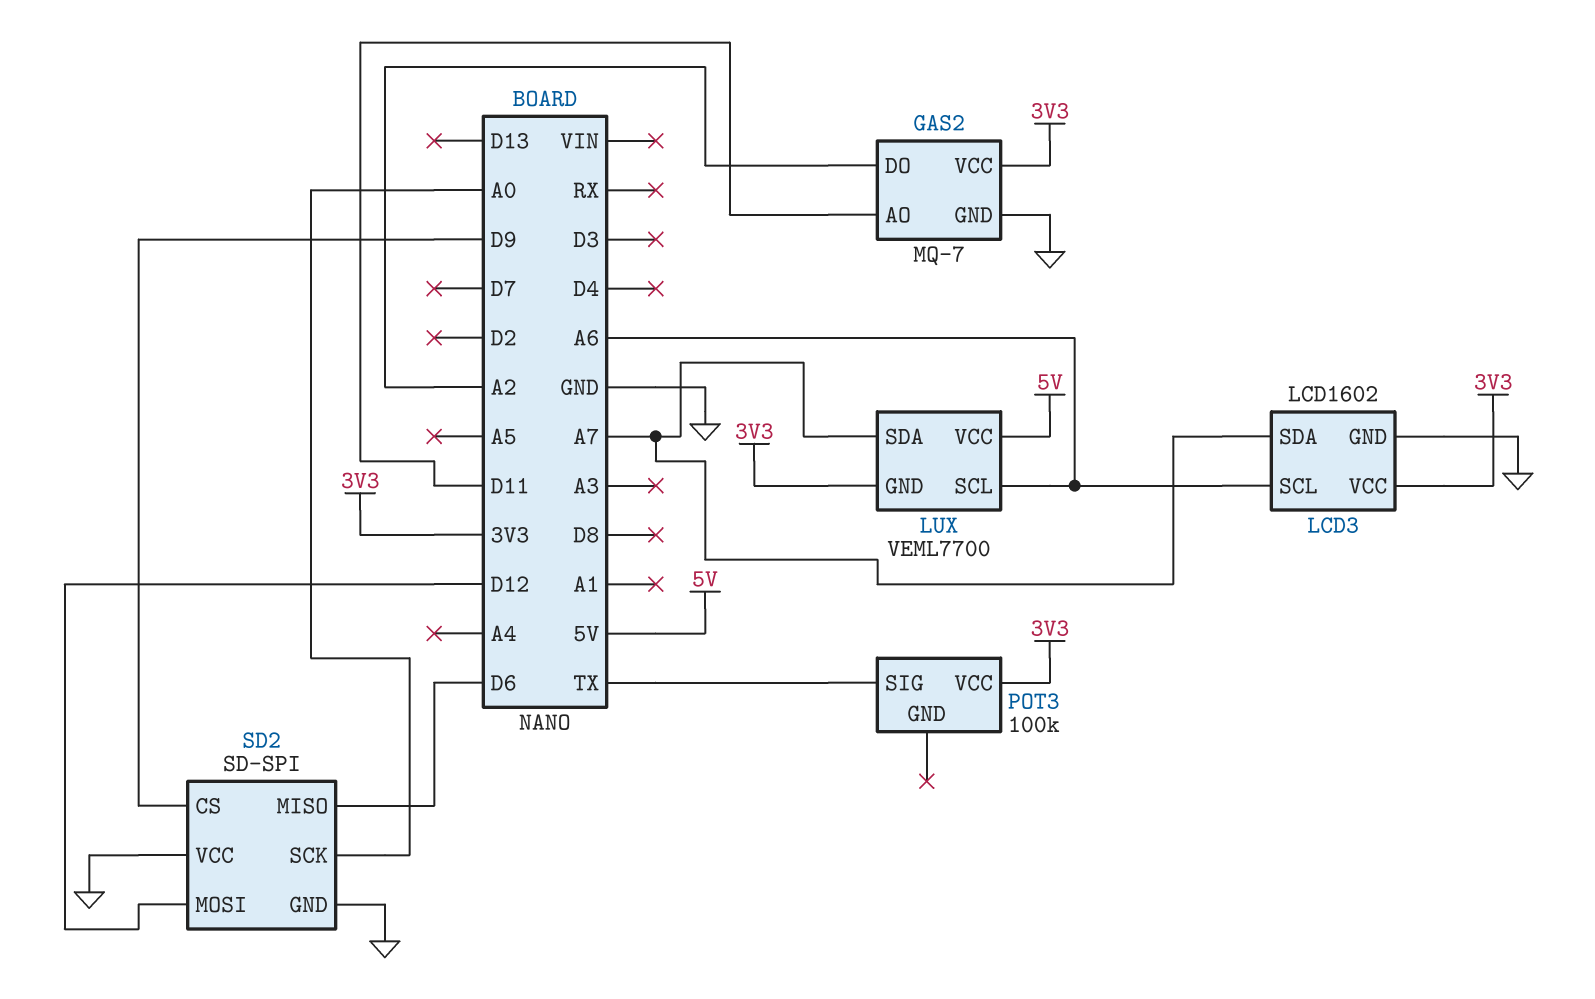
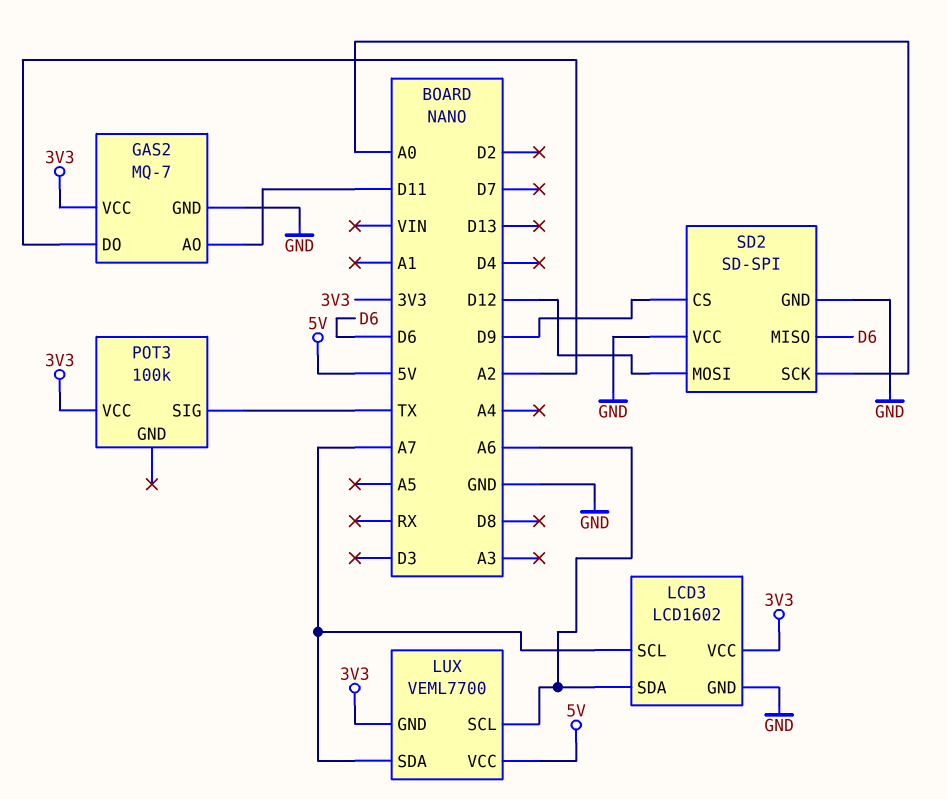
LCD3 pin SCL: A6 -> A7
LCD3 pin SDA: A7 -> A6

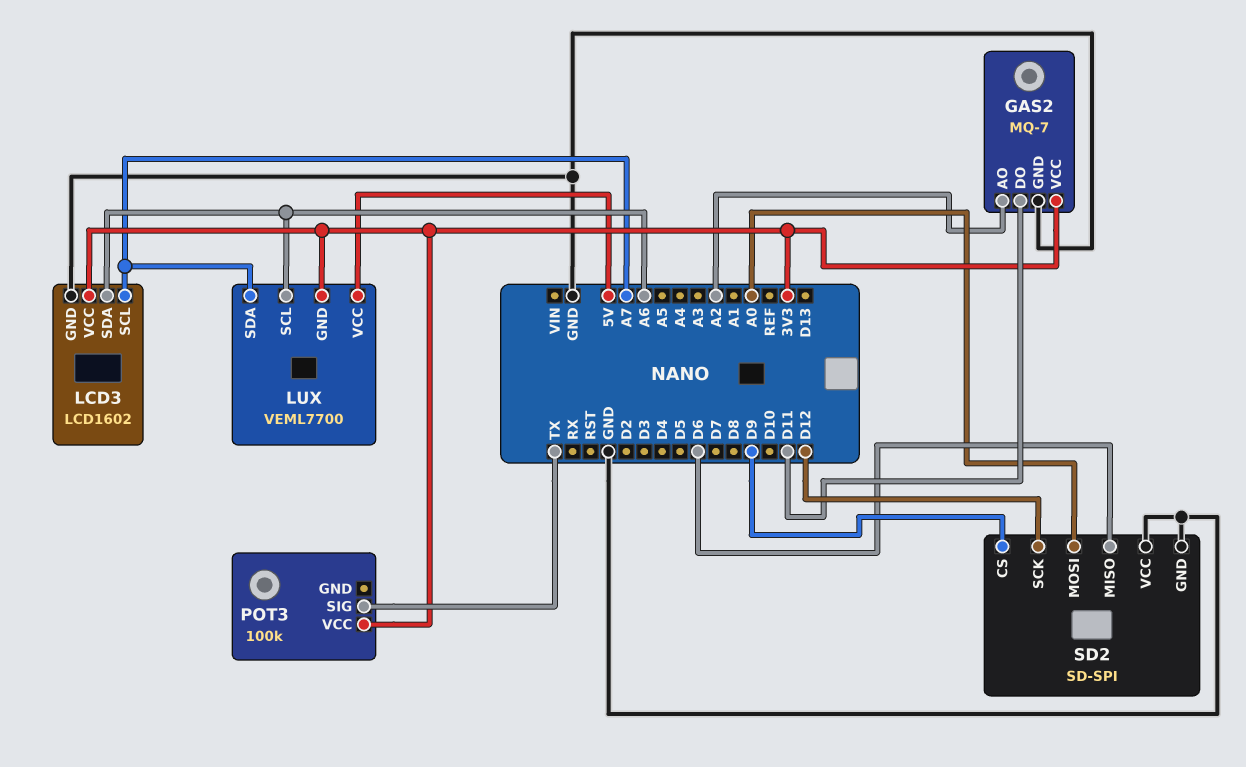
GAS2 pin AO: D11 -> A2
GAS2 pin DO: A2 -> D11
SD2 pin MOSI: D12 -> A0
SD2 pin SCK: A0 -> D12

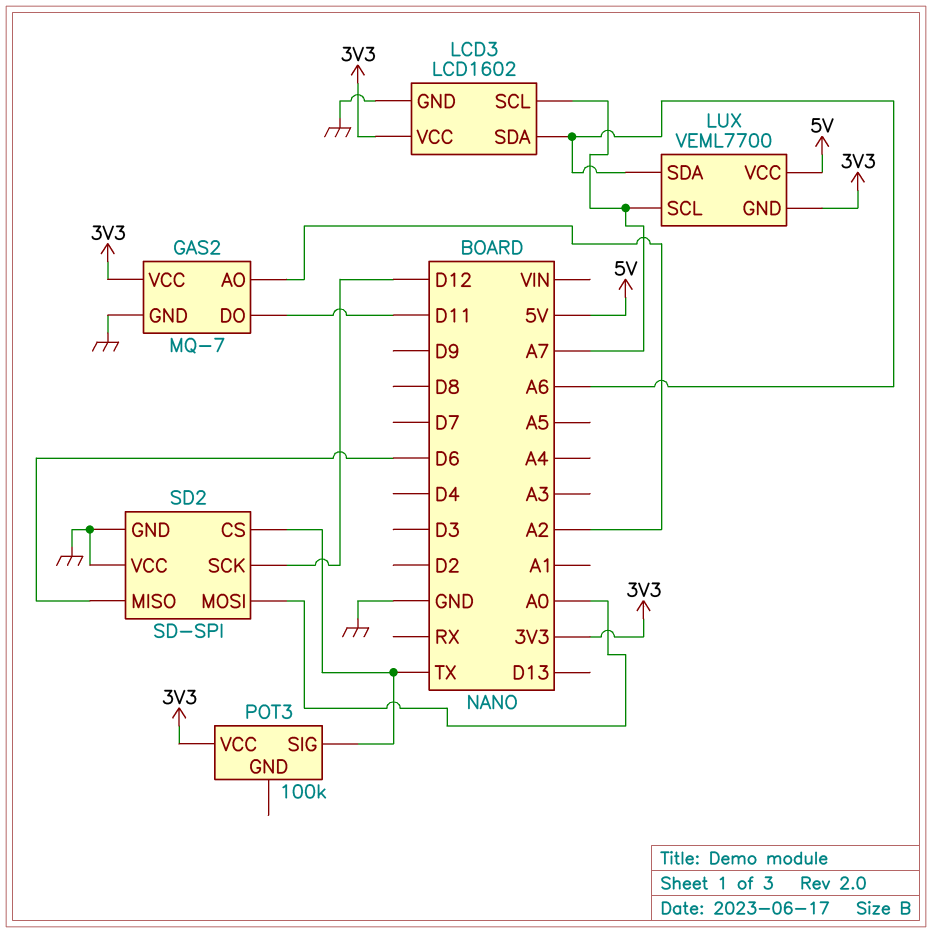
LUX pin SCL: A6 -> A7
LUX pin SDA: A7 -> A6
SD2 pin CS: D9 -> TX

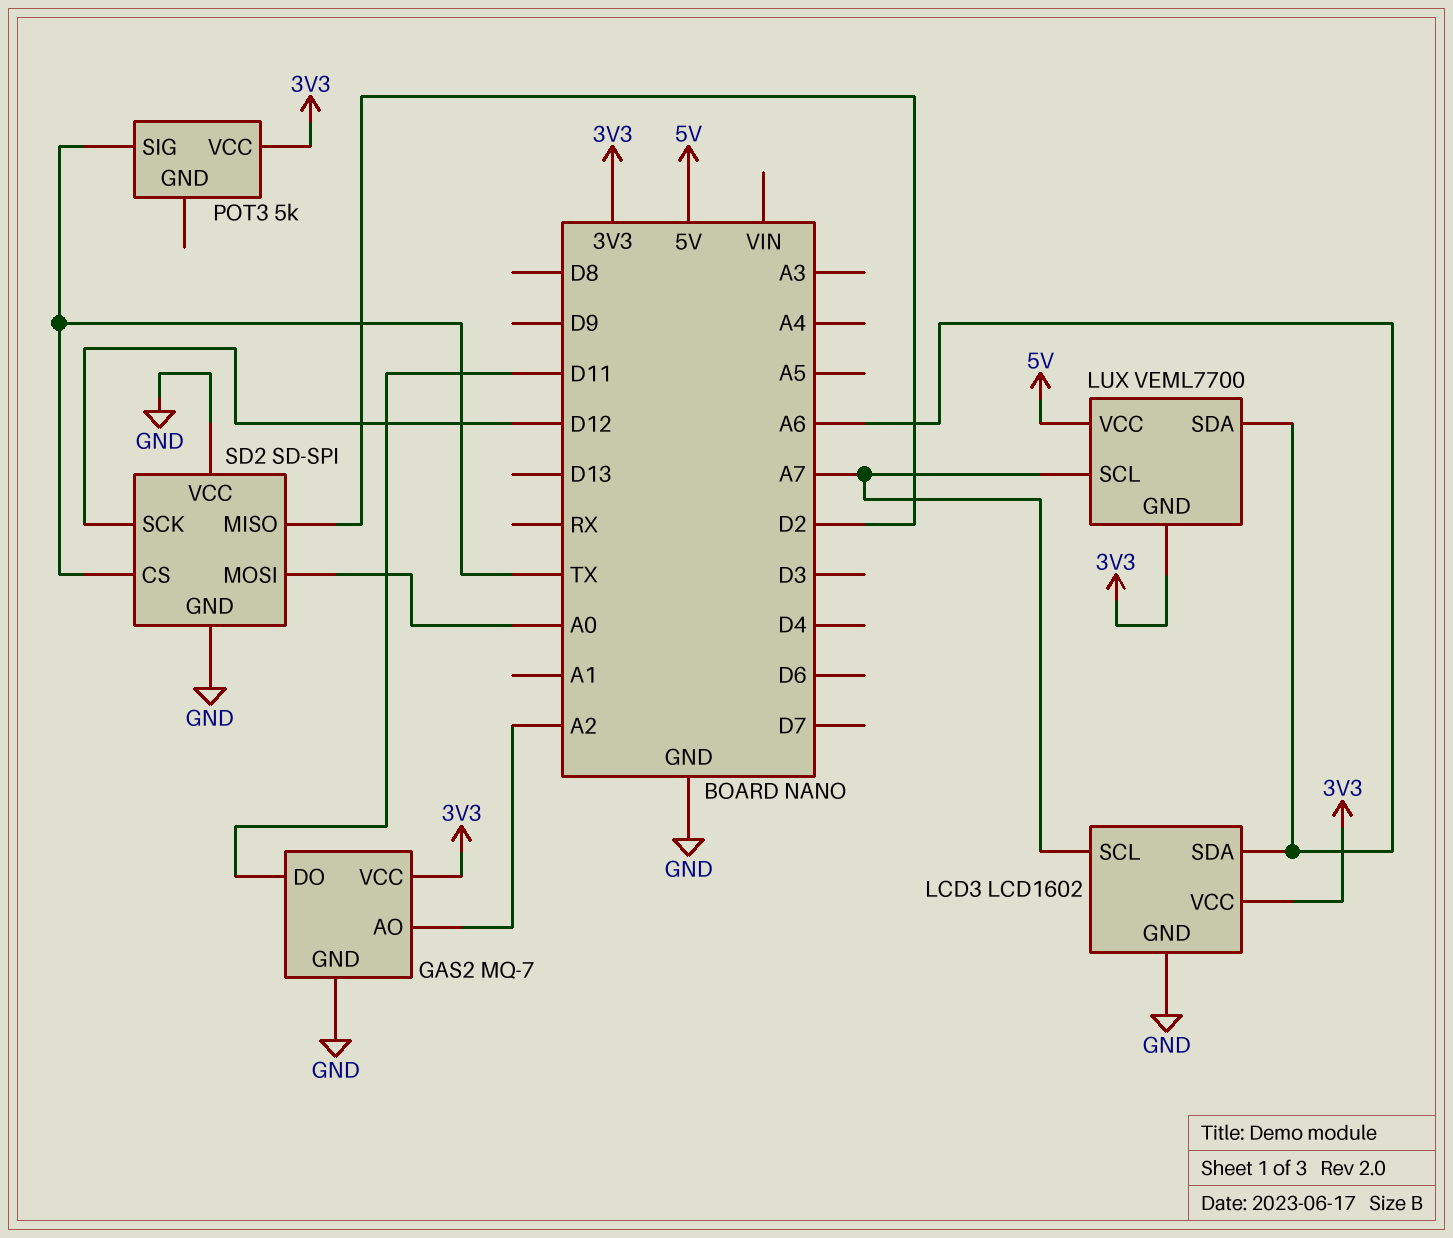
POT3: 100k -> 5k
SD2 pin MISO: D6 -> D2

